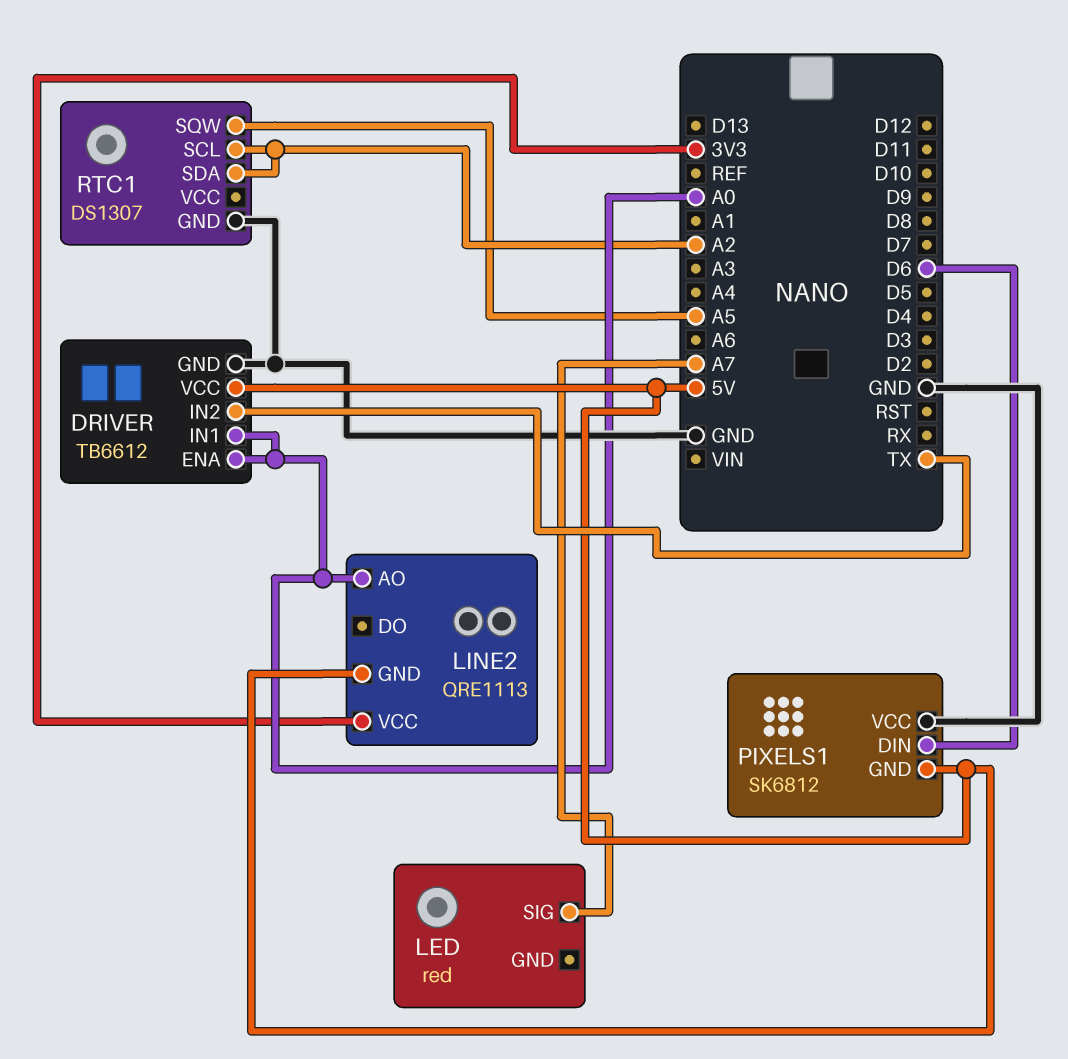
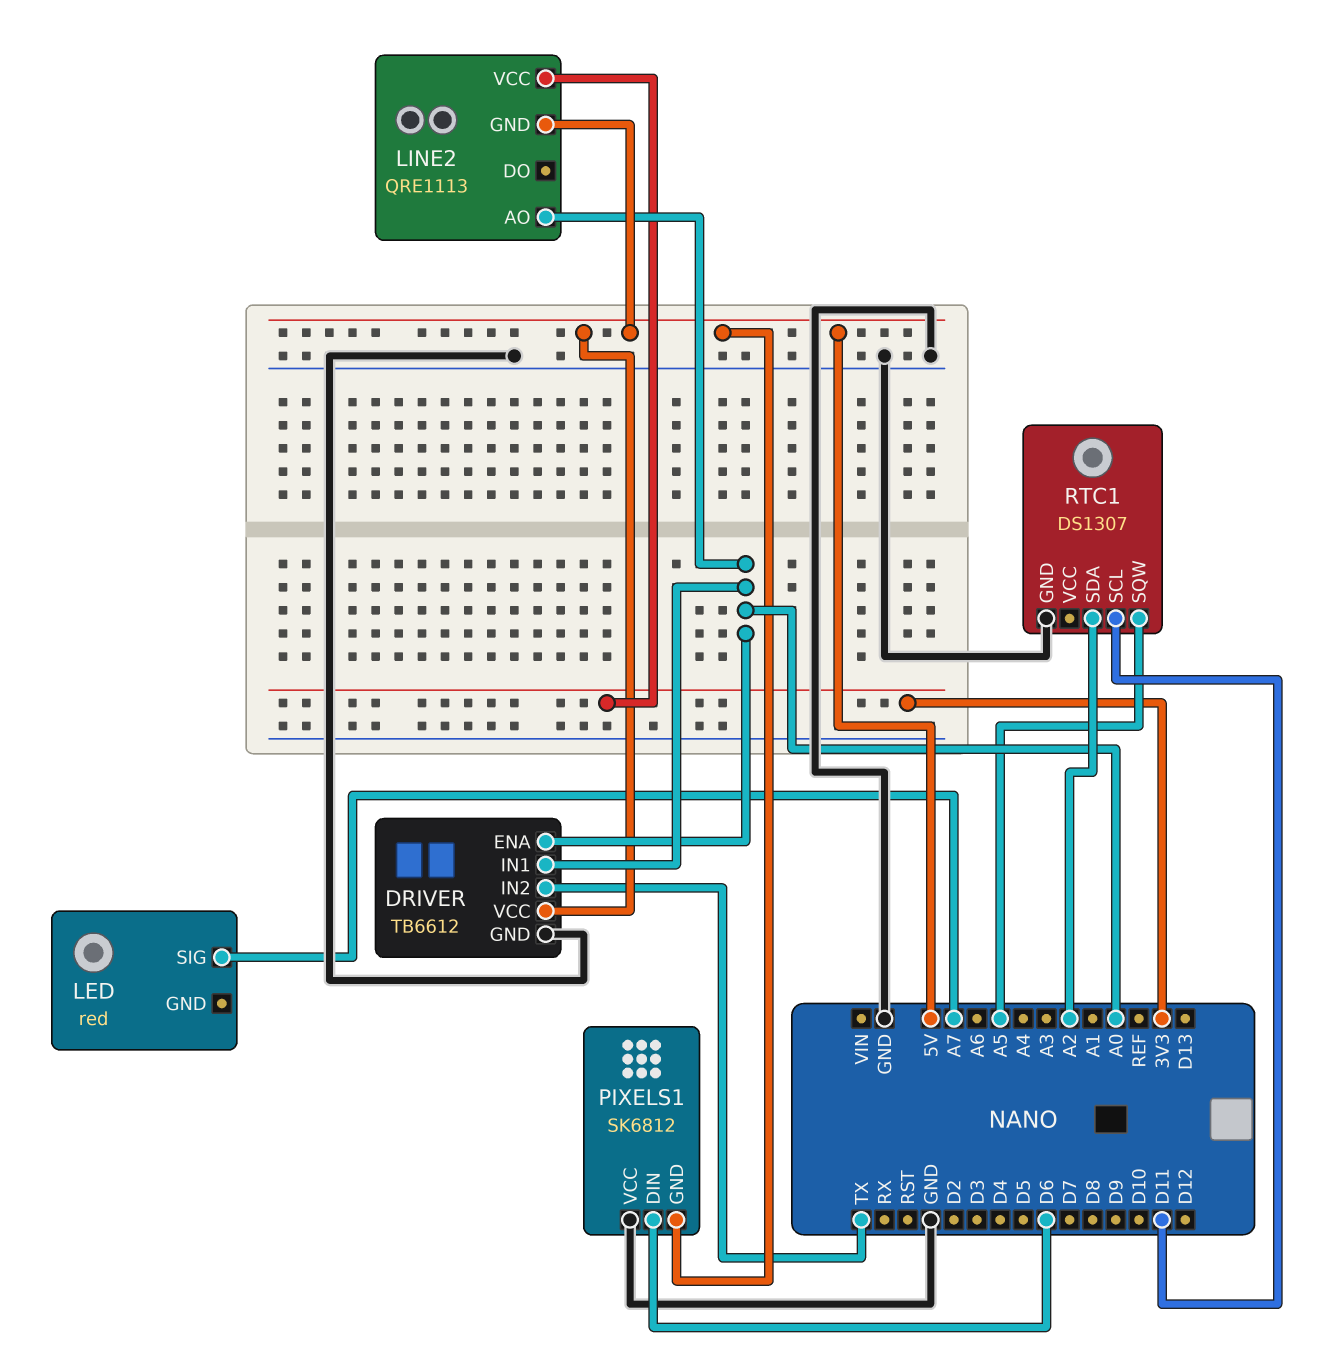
RTC1 pin SCL: A2 -> D11

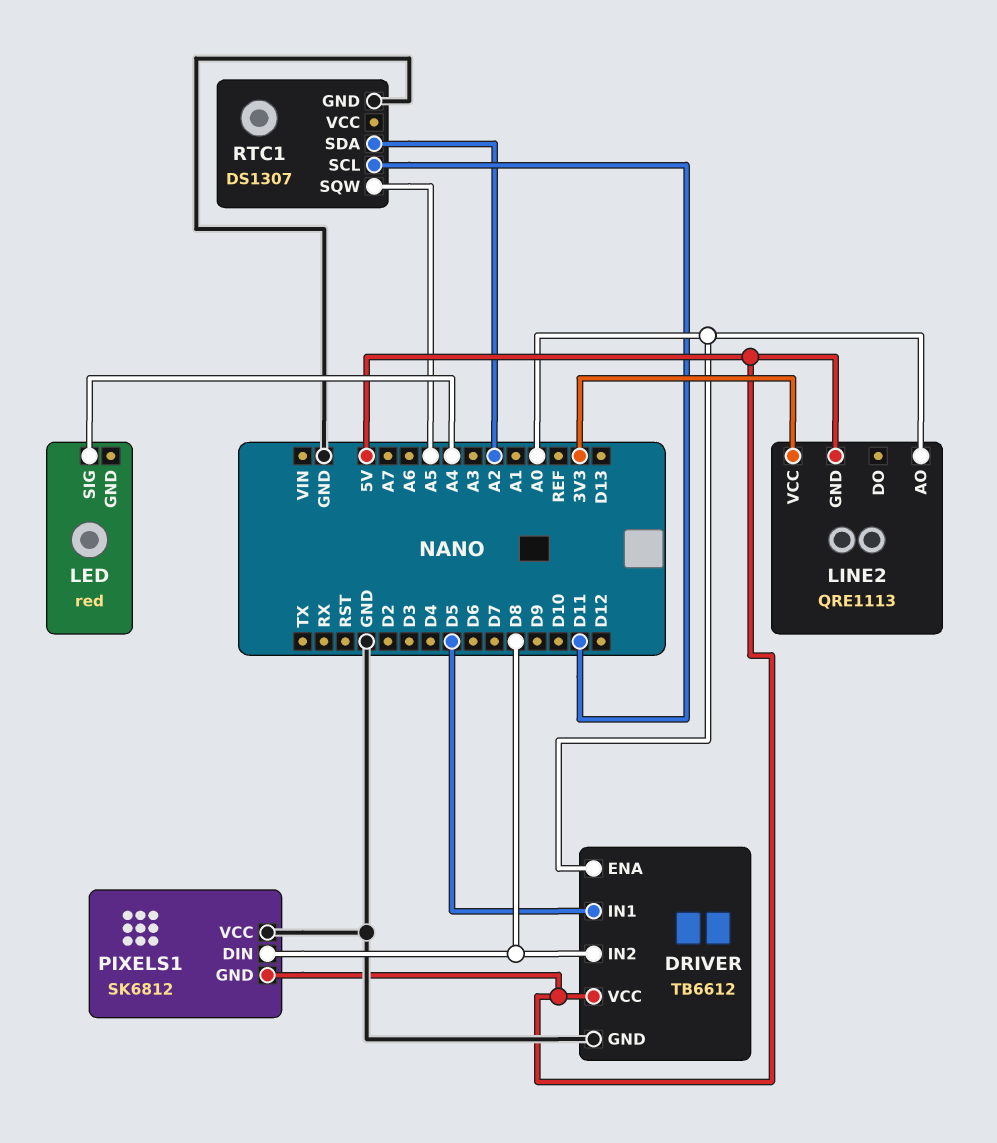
DRIVER pin IN1: A0 -> D5
DRIVER pin IN2: TX -> D8
LED pin SIG: A7 -> A4
PIXELS1 pin DIN: D6 -> D8

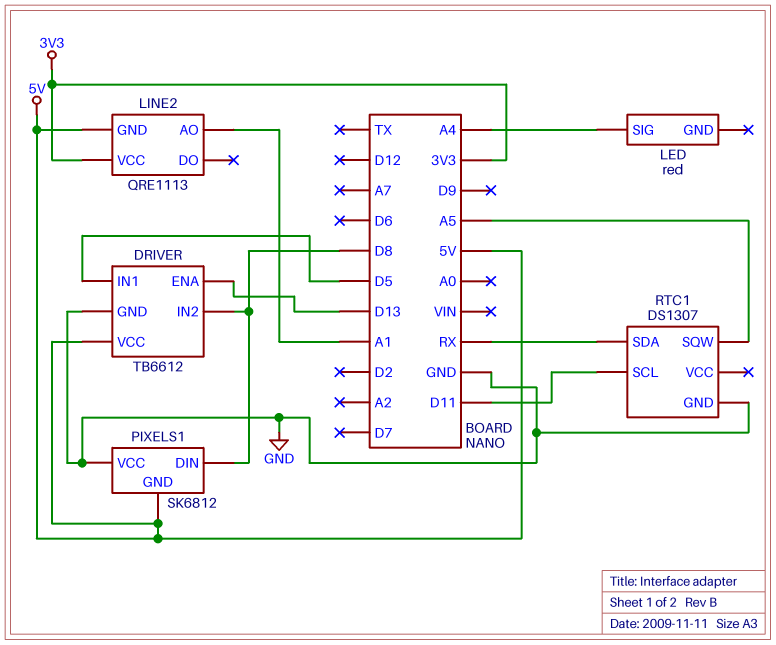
DRIVER pin ENA: A0 -> D13
LINE2 pin AO: A0 -> A1
RTC1 pin SDA: A2 -> RX

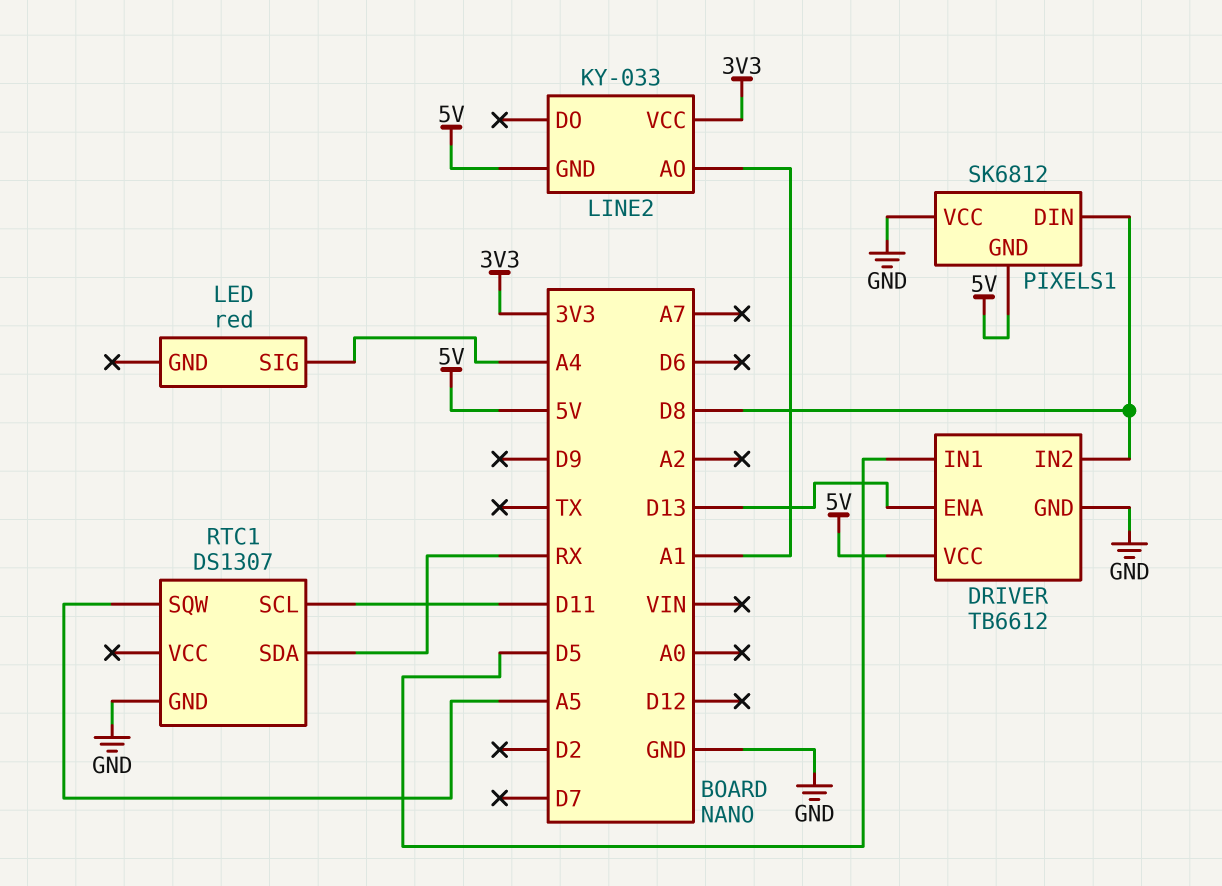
LINE2: QRE1113 -> KY-033

